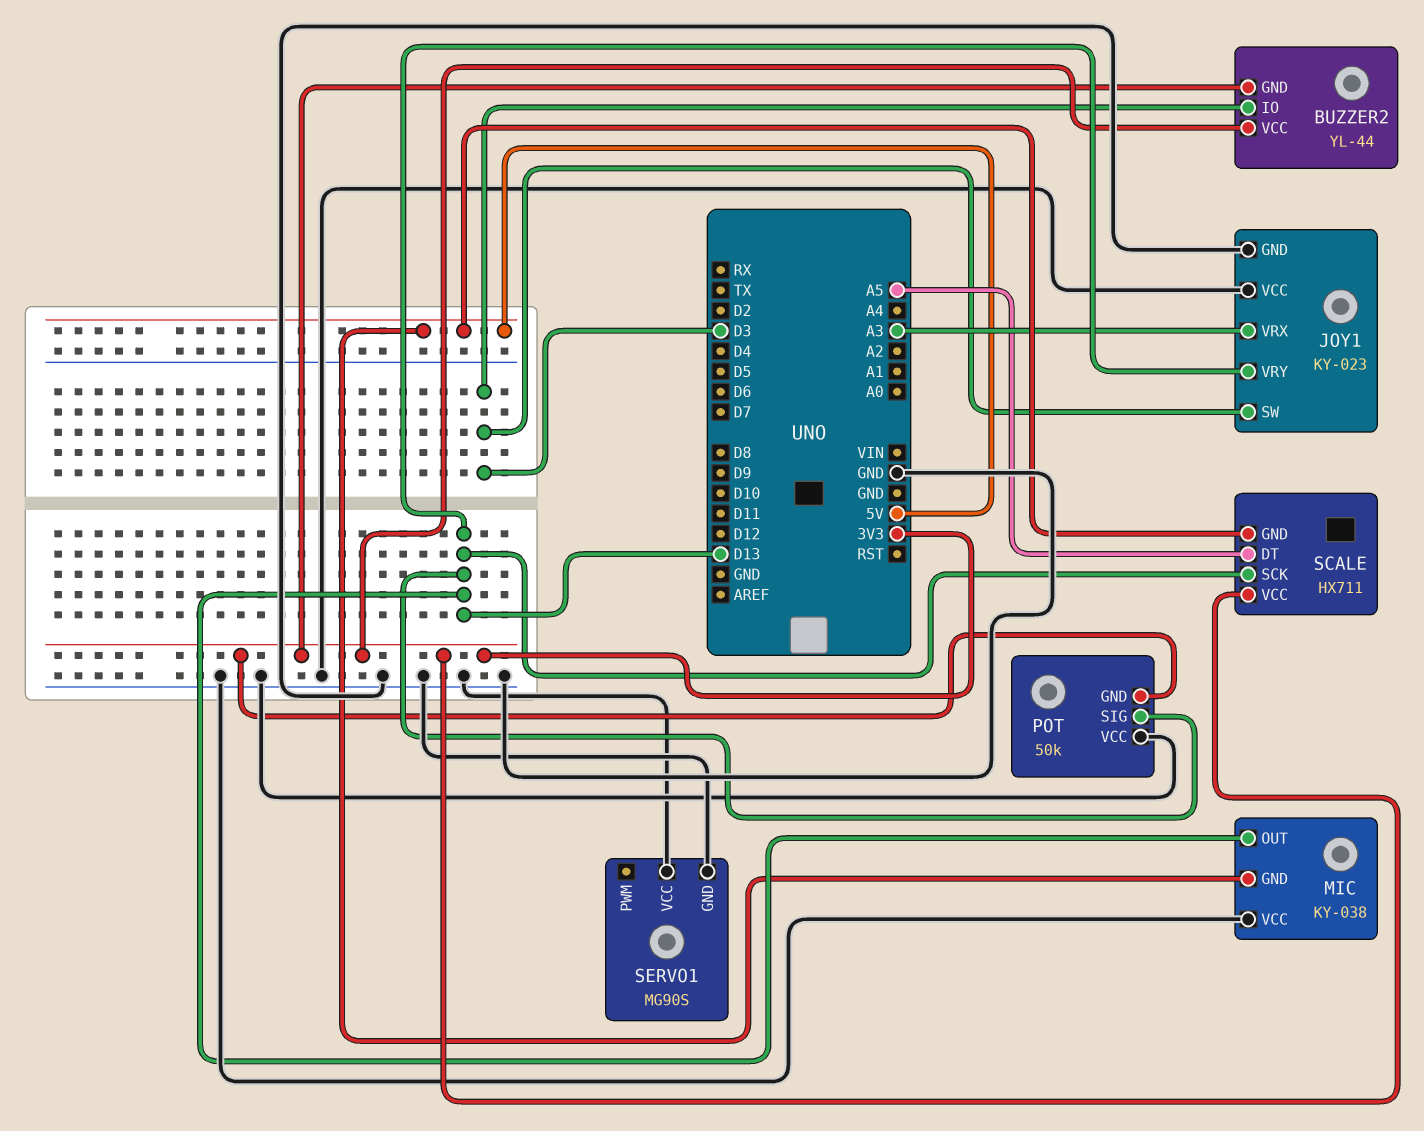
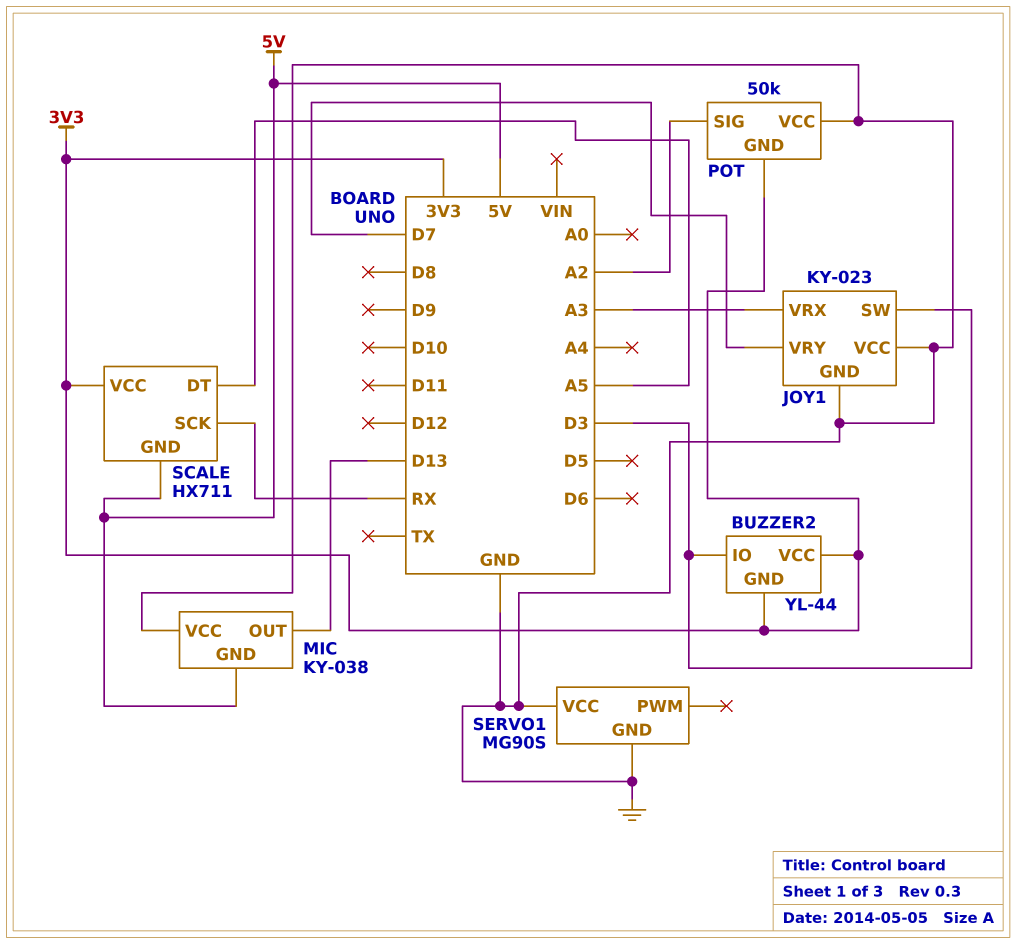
JOY1 pin VRY: D13 -> D7
POT pin SIG: D13 -> A2
SCALE pin SCK: D13 -> RX

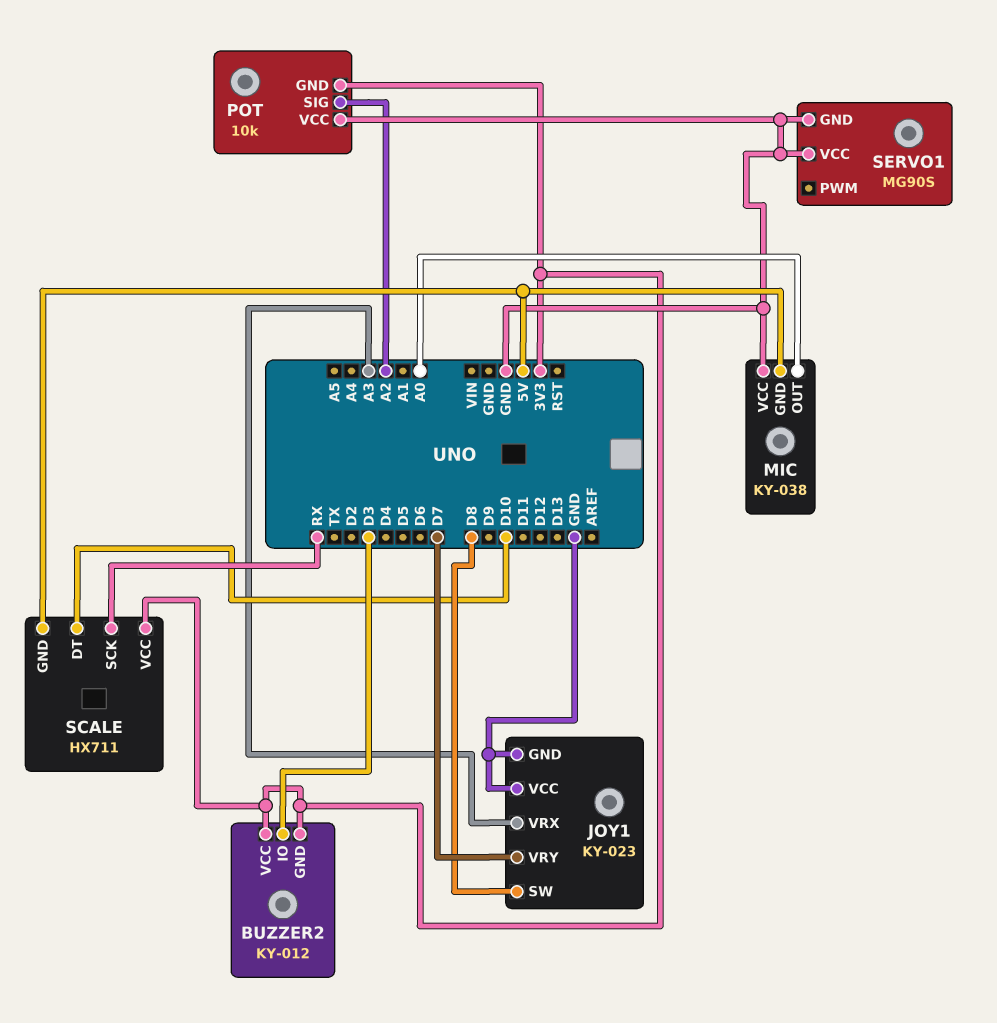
BUZZER2: YL-44 -> KY-012
JOY1 pin SW: D3 -> D8
MIC pin OUT: D13 -> A0
POT: 50k -> 10k
SCALE pin DT: A5 -> D10

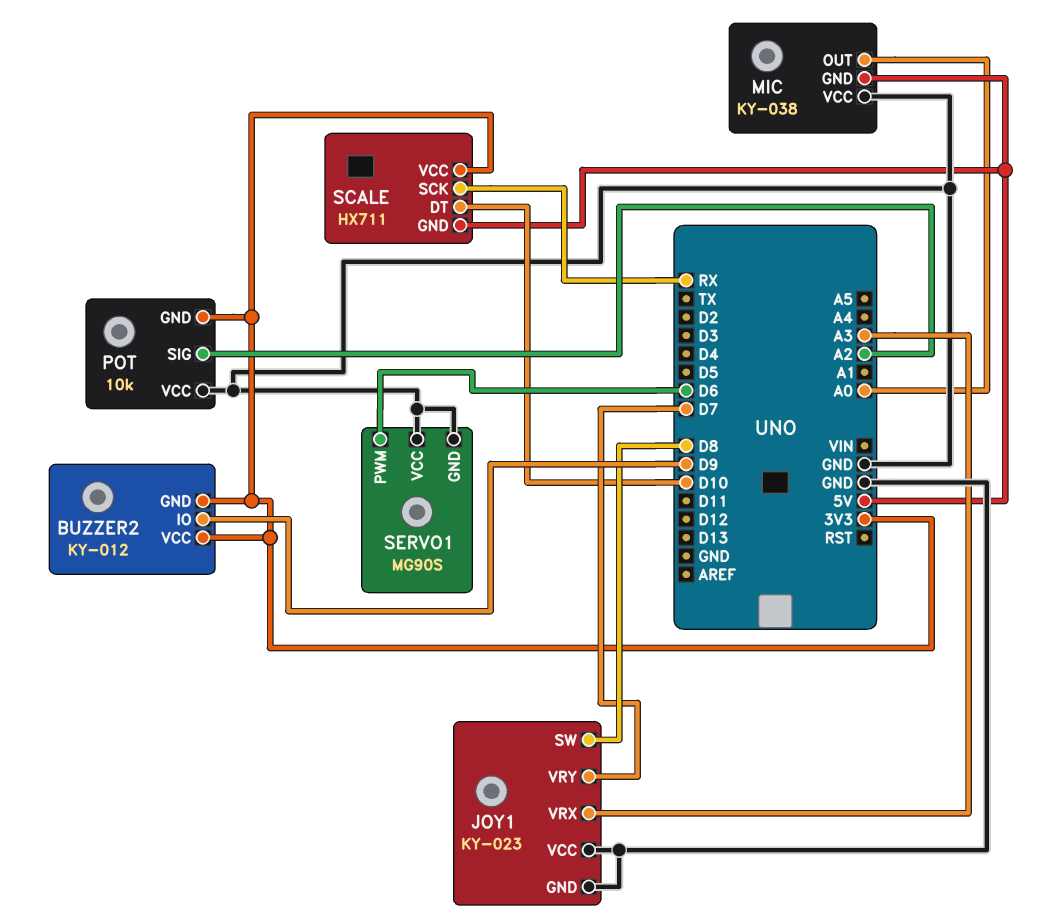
BUZZER2 pin IO: D3 -> D9
SERVO1 pin PWM: none -> D6

